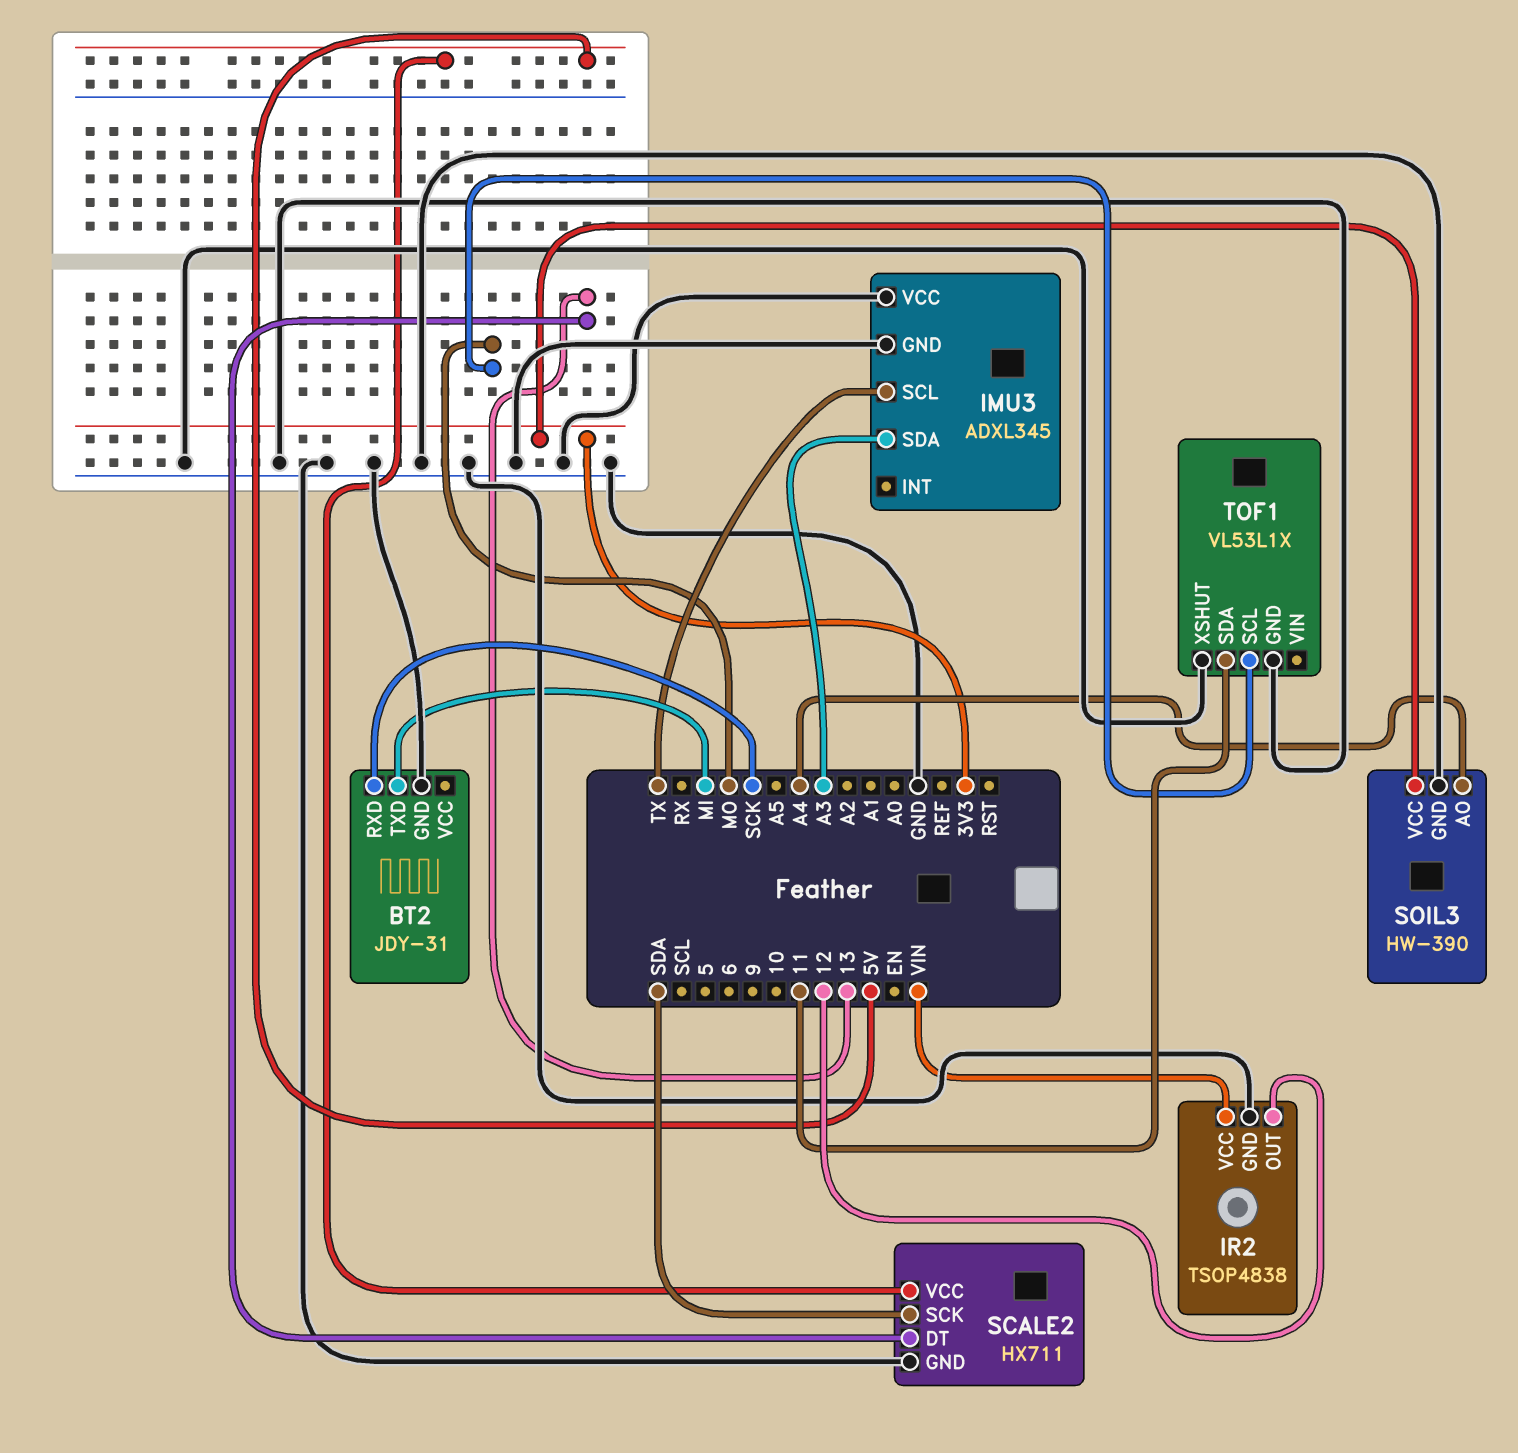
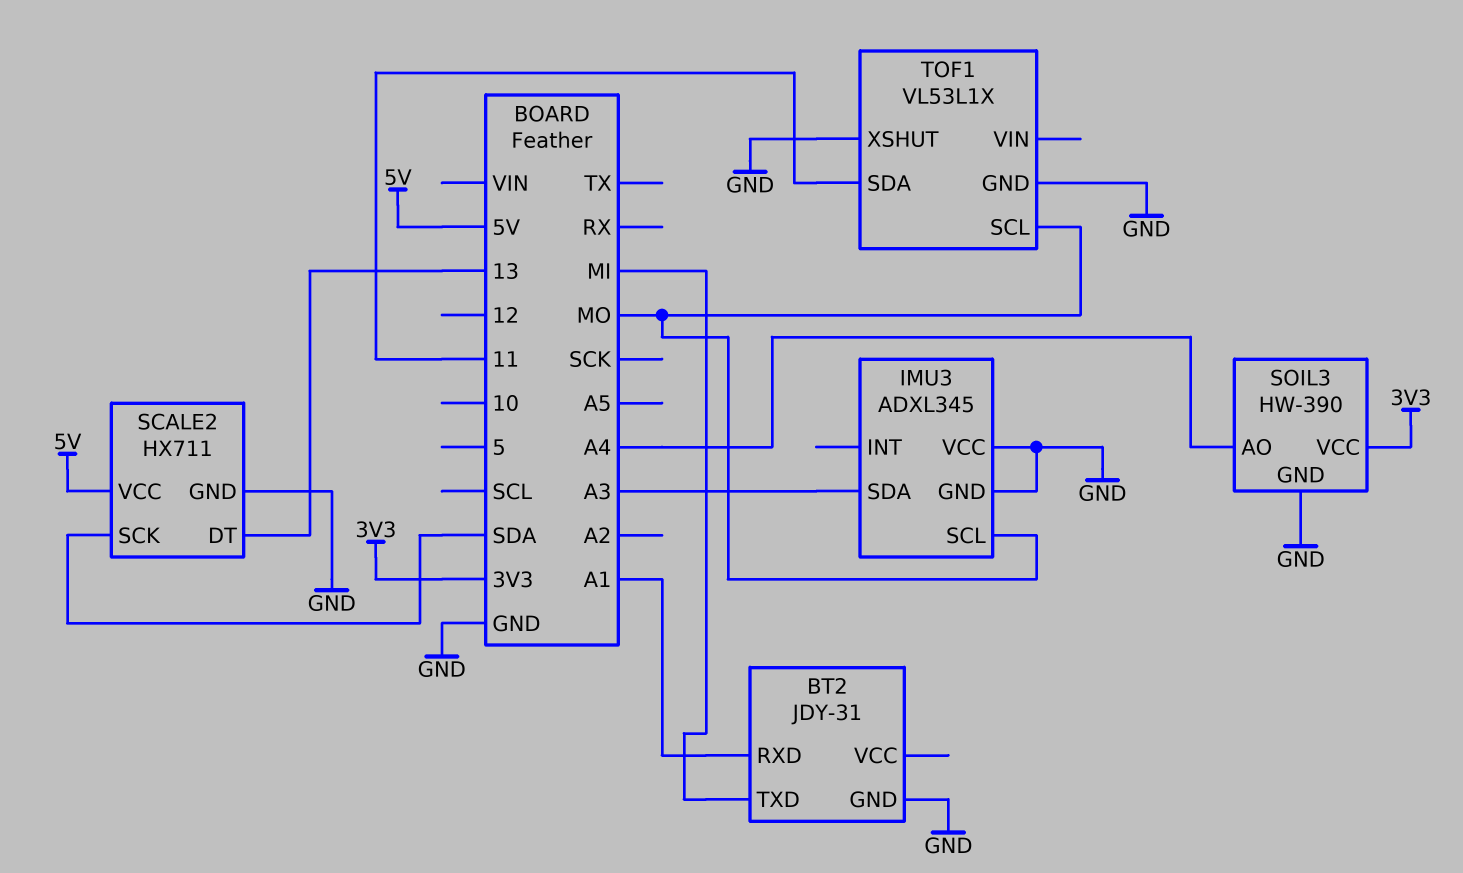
BT2 pin RXD: SCK -> A1
IMU3 pin SCL: TX -> MO
IR2: TSOP4838 -> none
IR2 pin GND: GND -> none
IR2 pin OUT: 12 -> none
IR2 pin VCC: VIN -> none

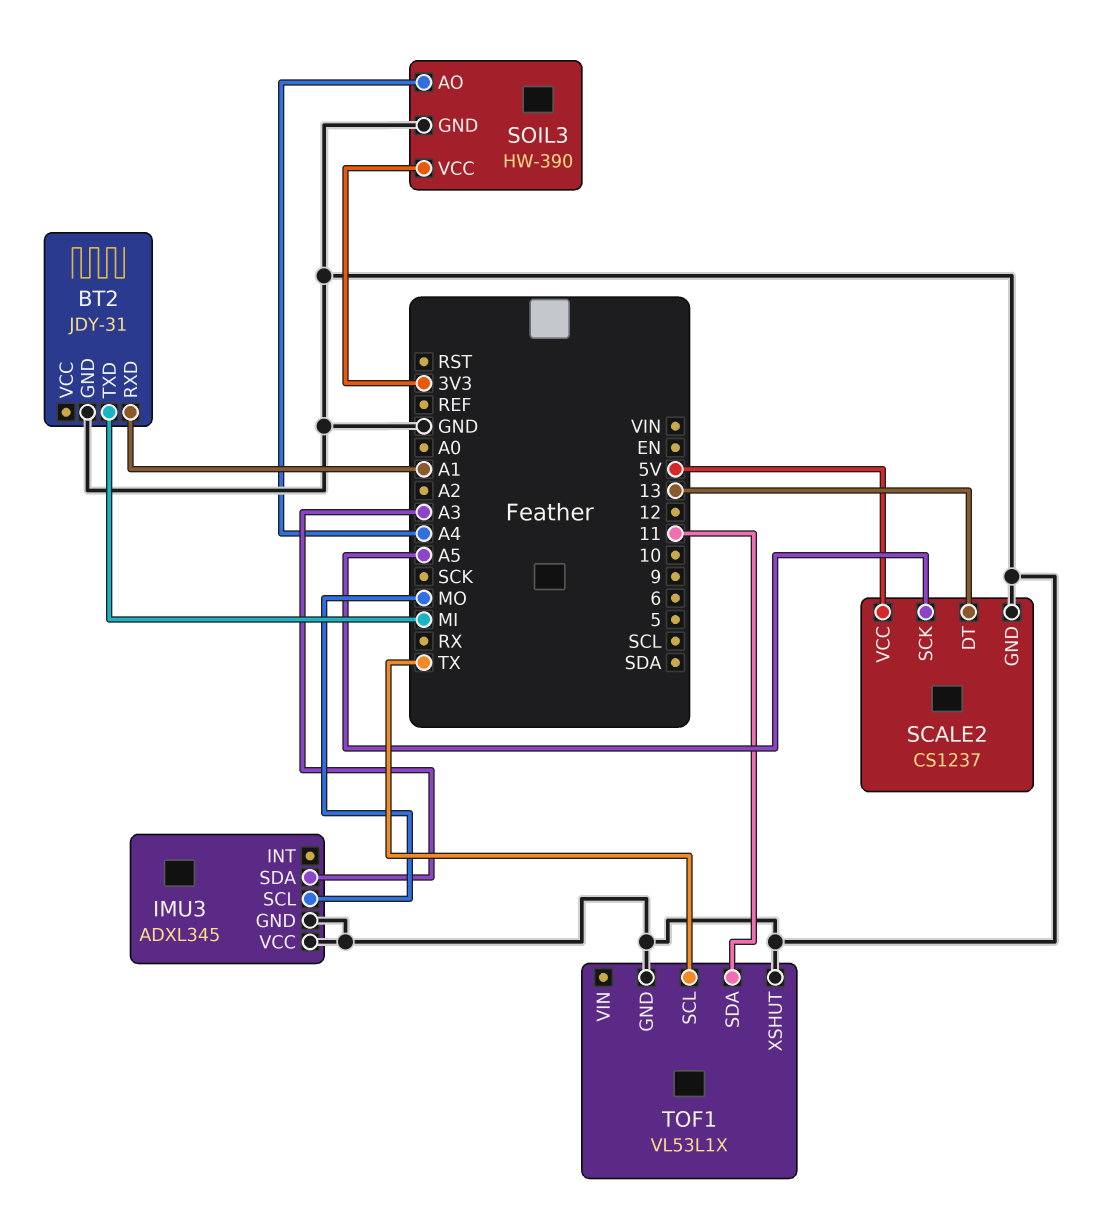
SCALE2: HX711 -> CS1237
SCALE2 pin SCK: SDA -> A5
TOF1 pin SCL: MO -> TX

